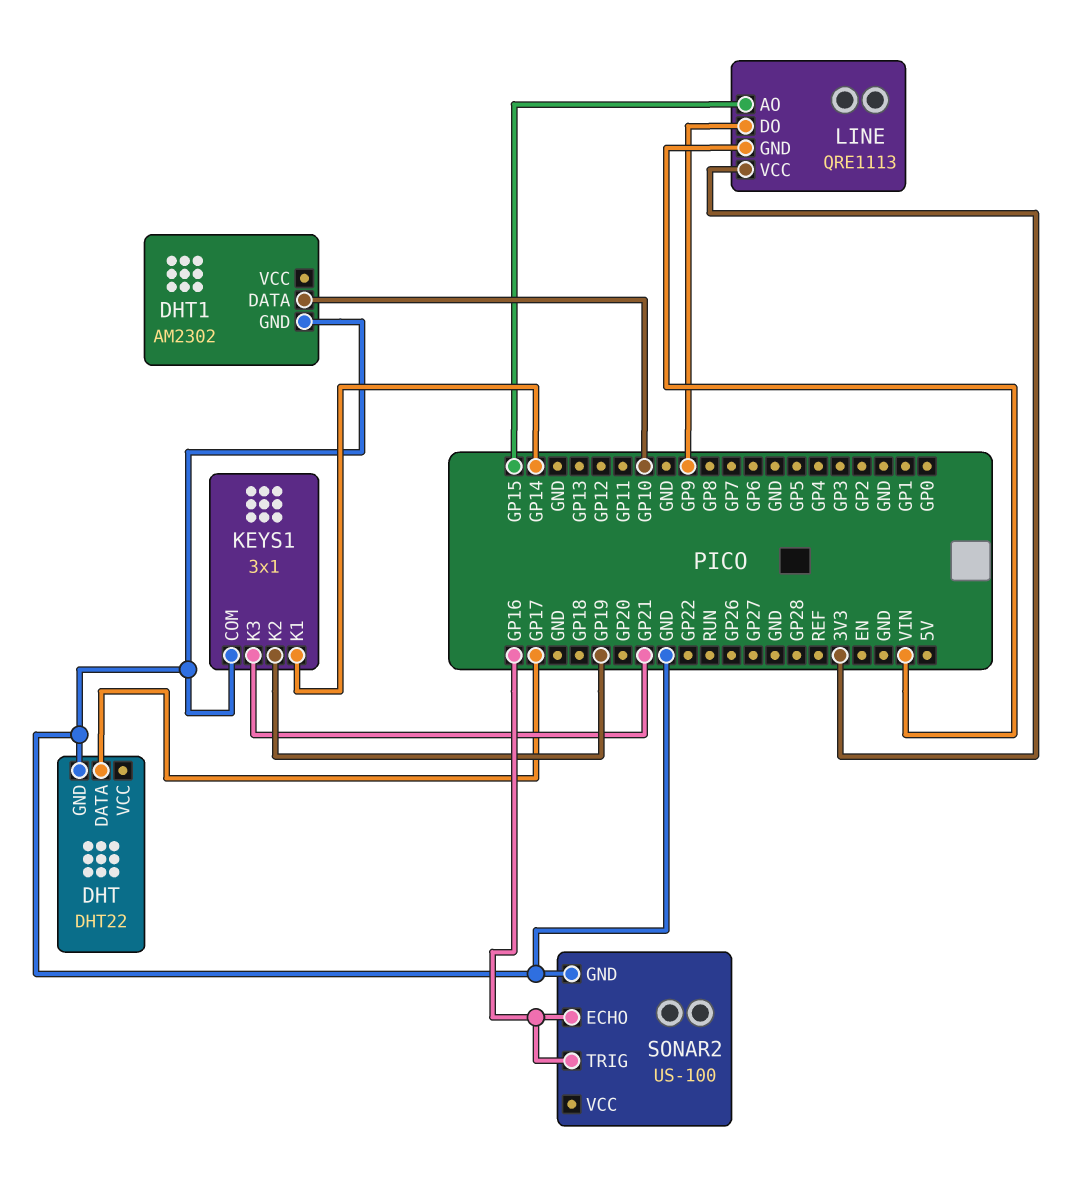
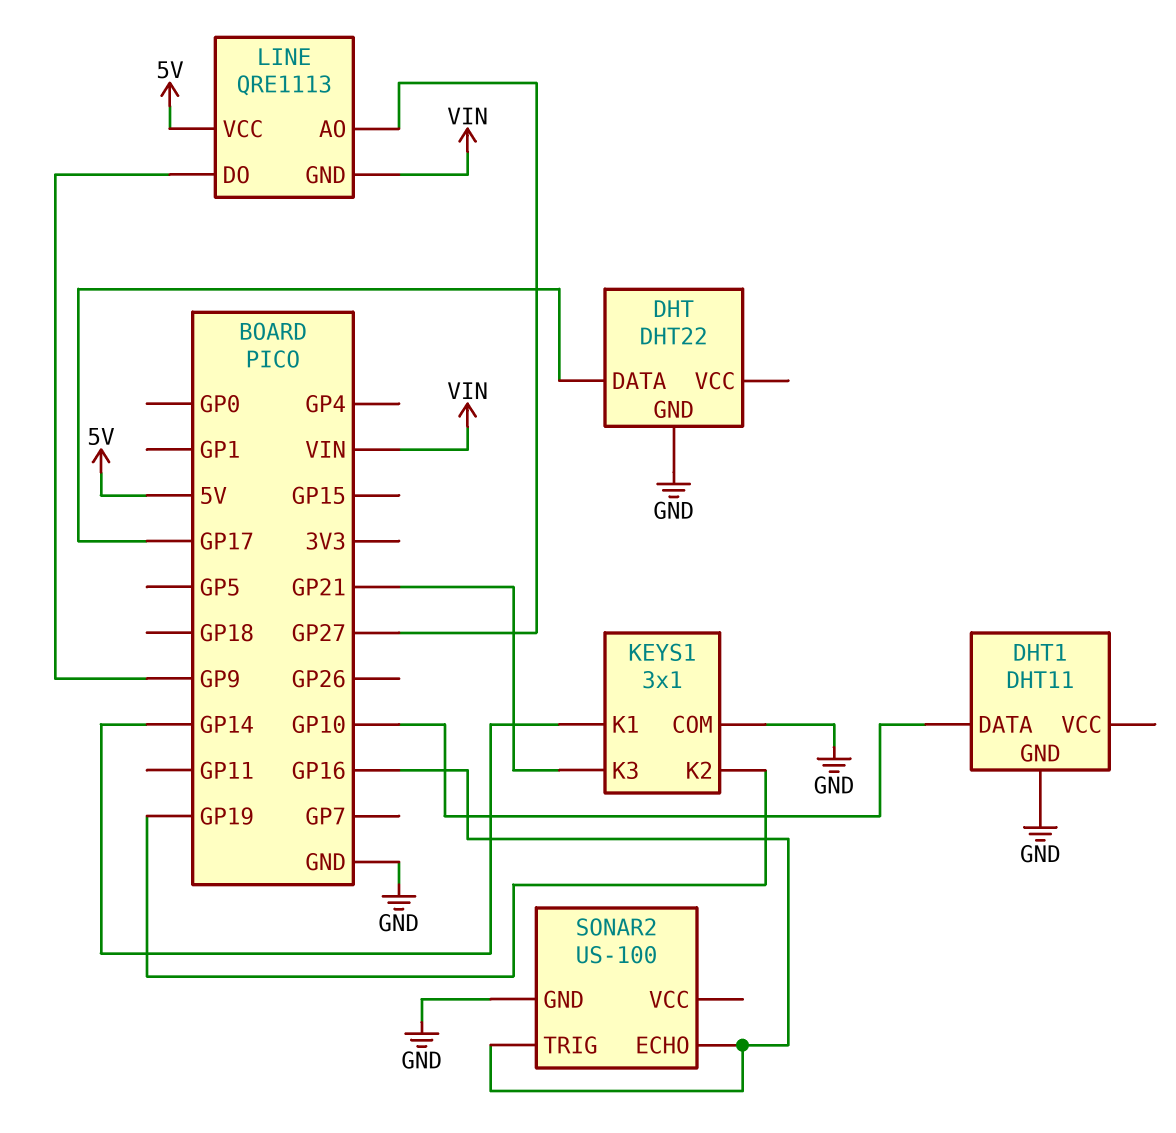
DHT1: AM2302 -> DHT11
LINE pin AO: GP15 -> GP27
LINE pin VCC: 3V3 -> 5V

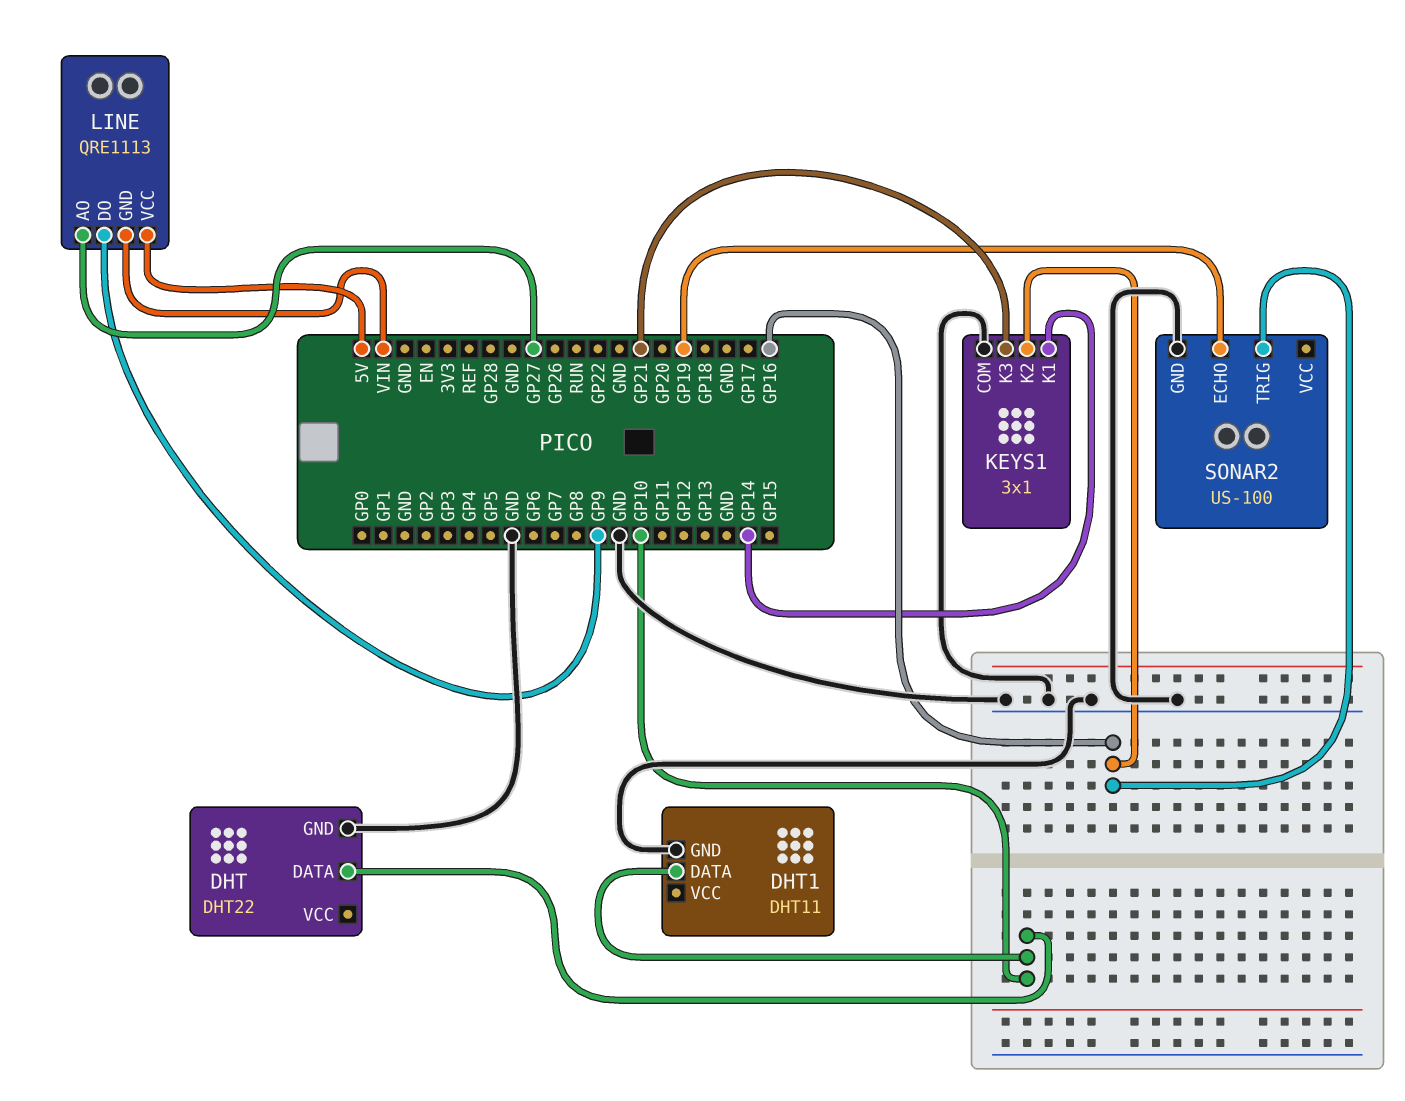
DHT pin DATA: GP17 -> GP10
KEYS1 pin K2: GP19 -> GP16
SONAR2 pin ECHO: GP16 -> GP19

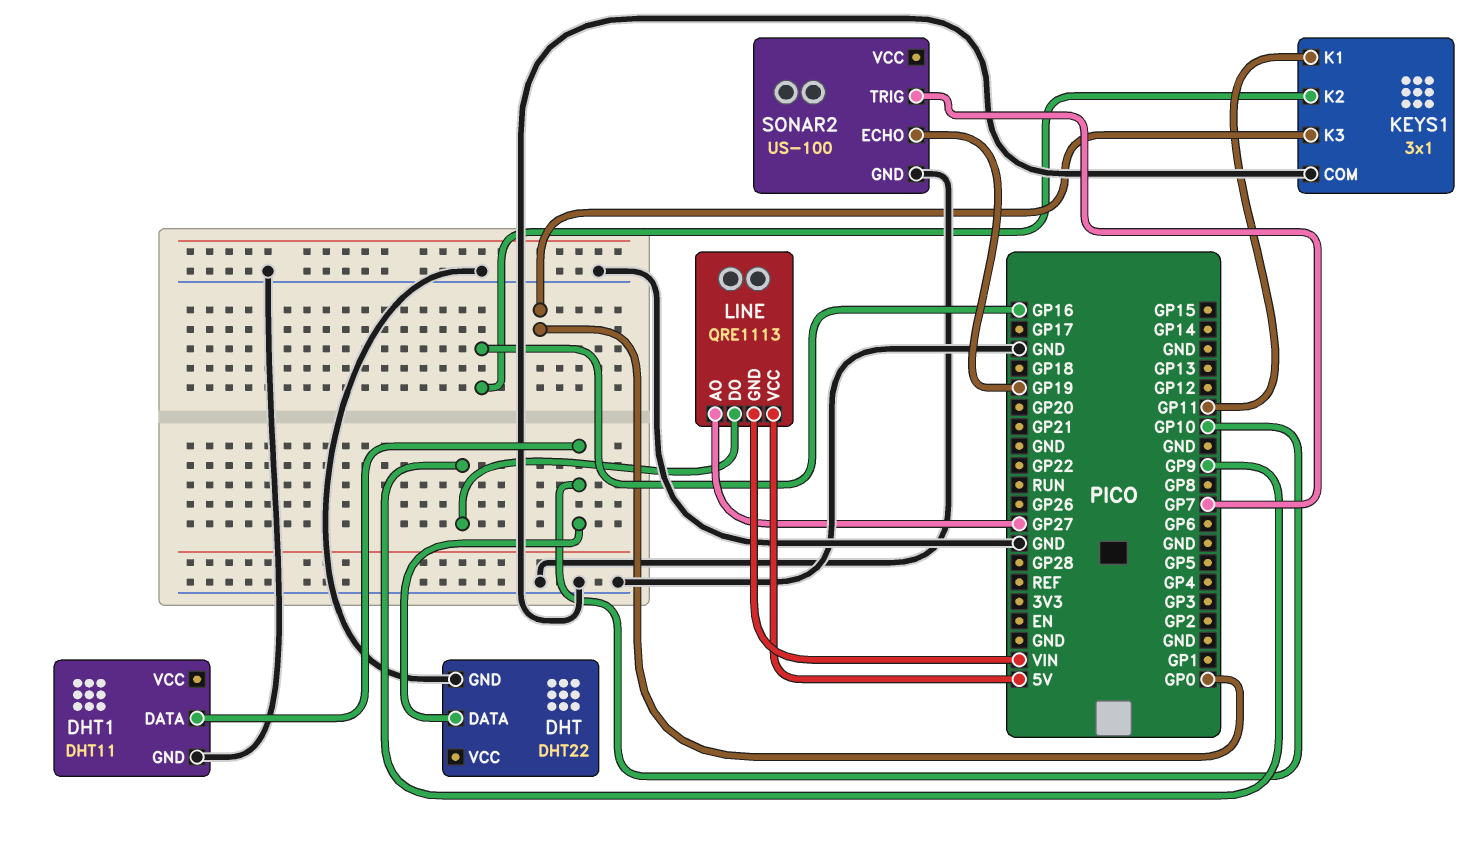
KEYS1 pin K1: GP14 -> GP11
KEYS1 pin K3: GP21 -> GP0
SONAR2 pin TRIG: GP16 -> GP7

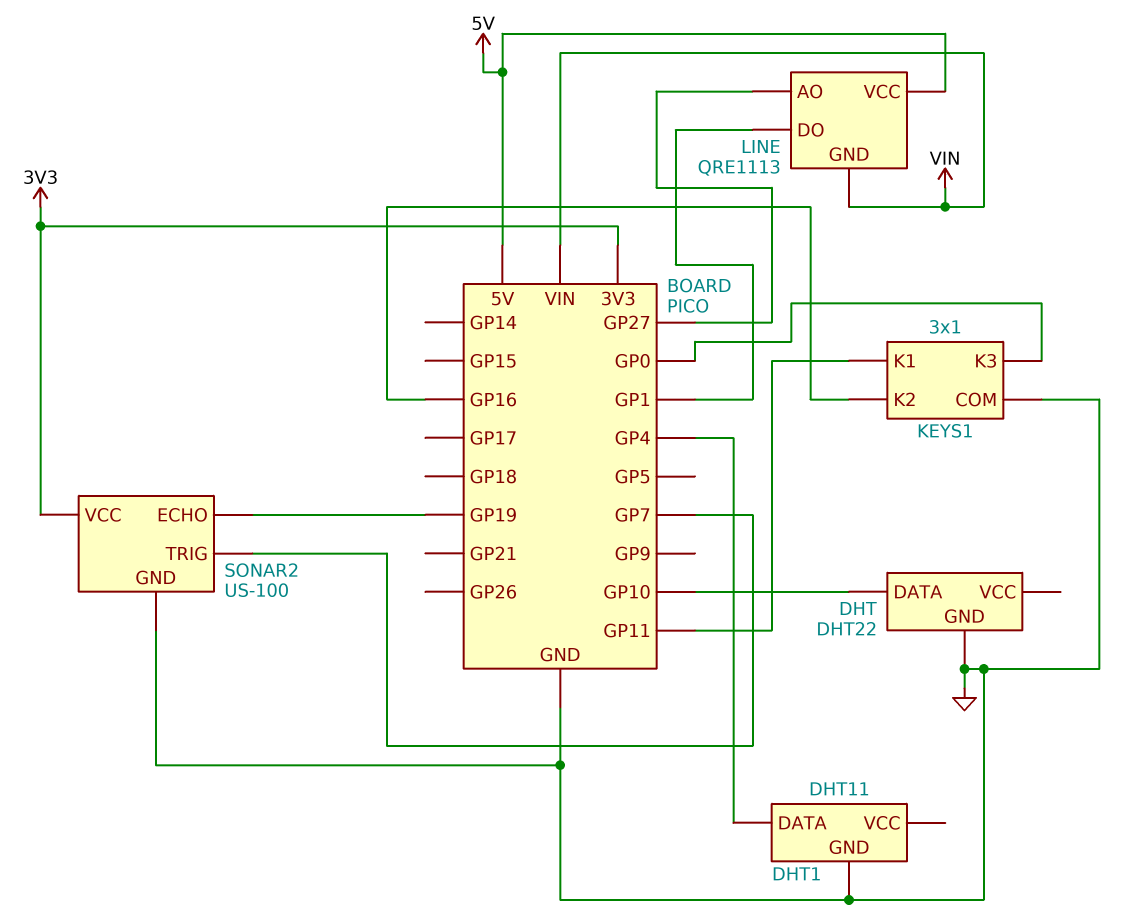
DHT1 pin DATA: GP10 -> GP4
LINE pin DO: GP9 -> GP1
SONAR2 pin VCC: none -> 3V3

